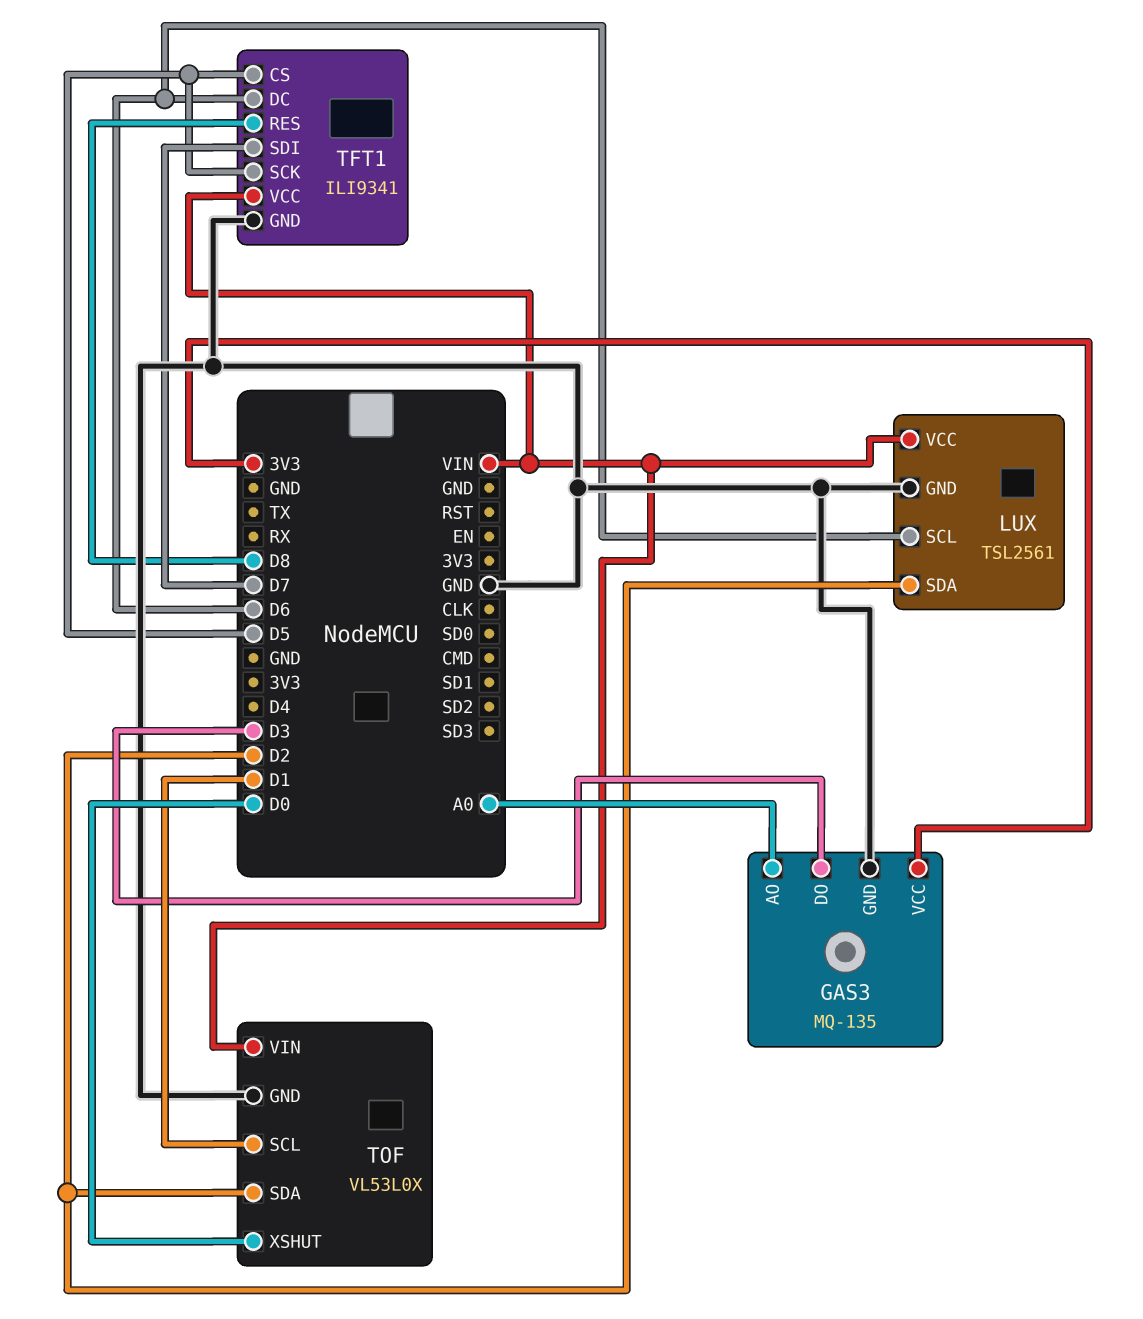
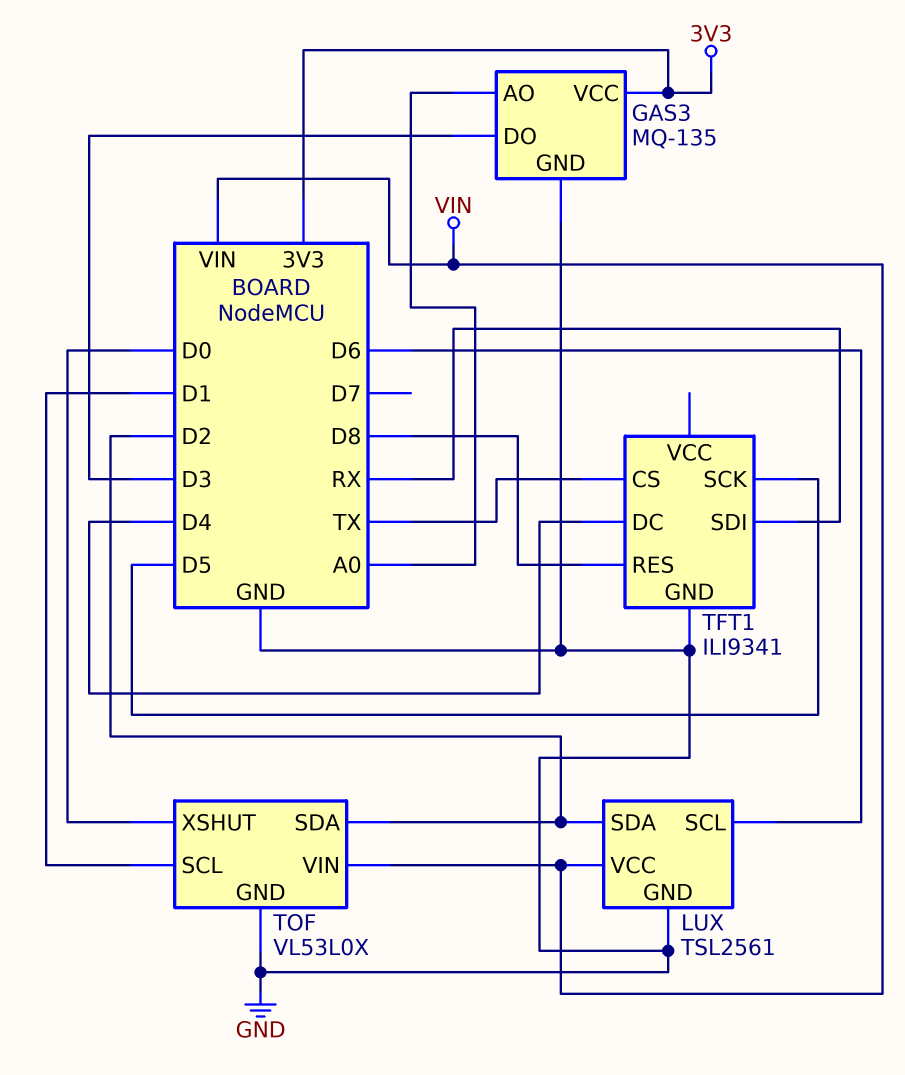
TFT1 pin CS: D5 -> TX
TFT1 pin DC: D6 -> D4
TFT1 pin SDI: D7 -> RX
TFT1 pin VCC: VIN -> none

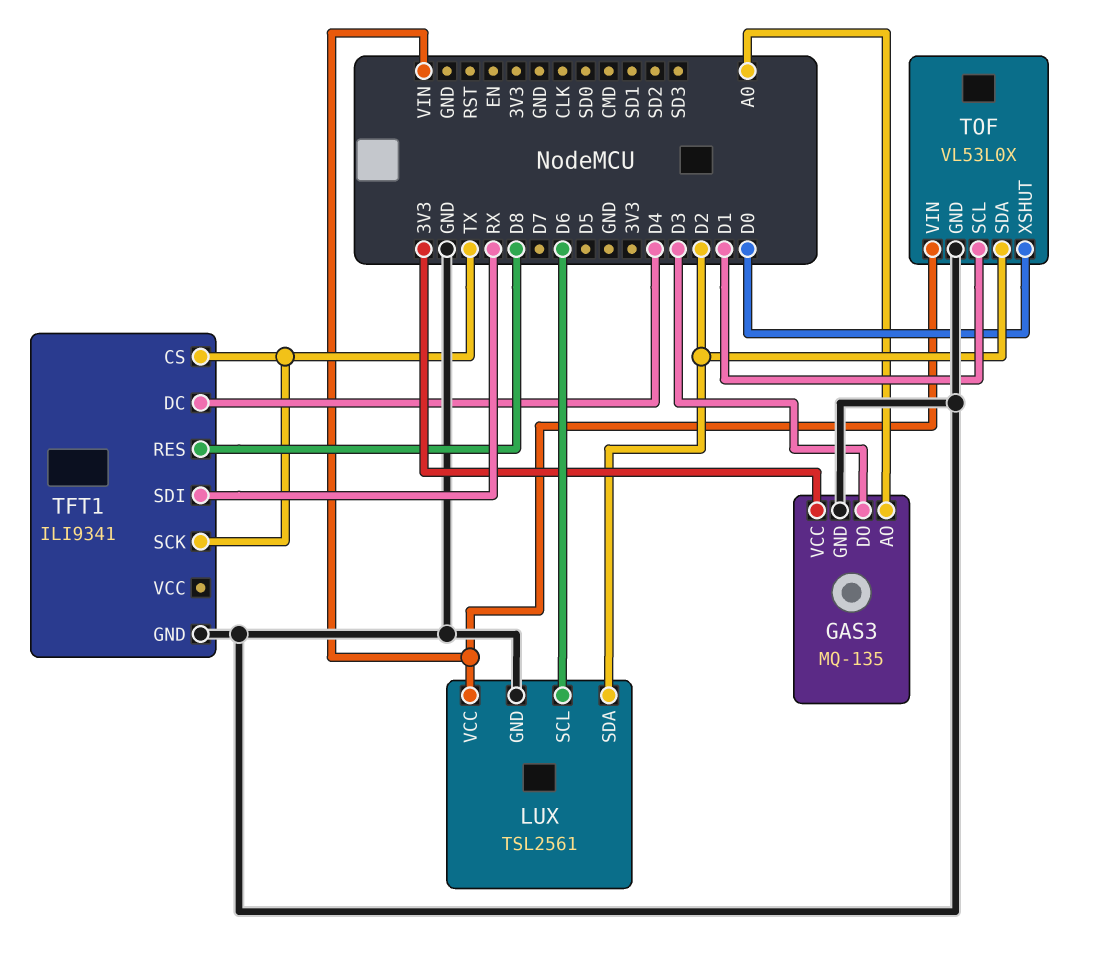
TFT1 pin SCK: D5 -> TX

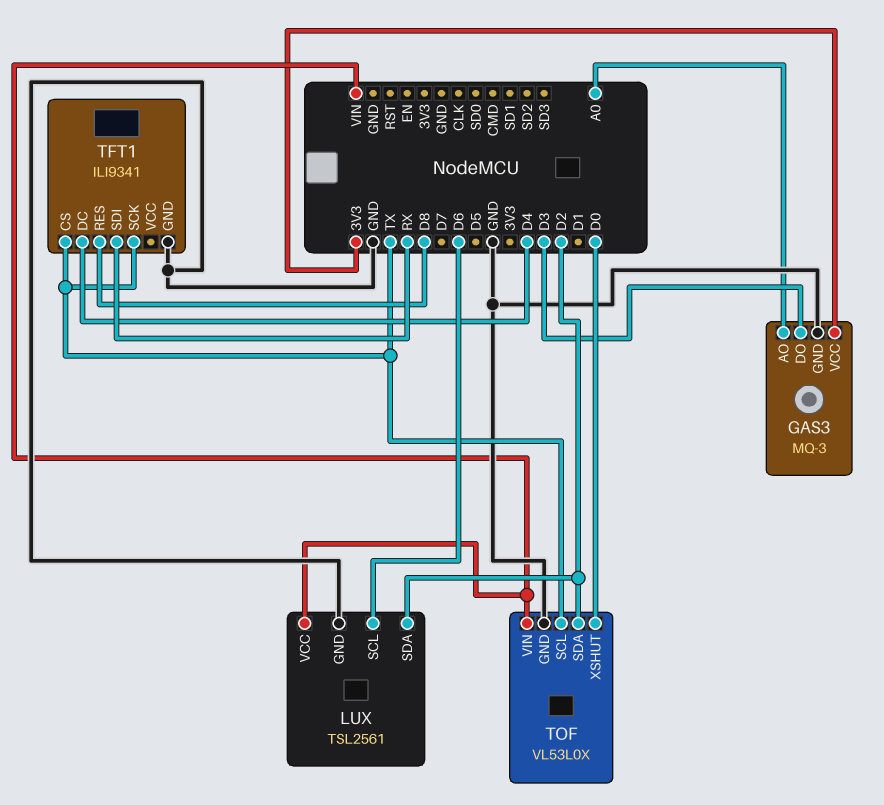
GAS3: MQ-135 -> MQ-3
TOF pin SCL: D1 -> TX

